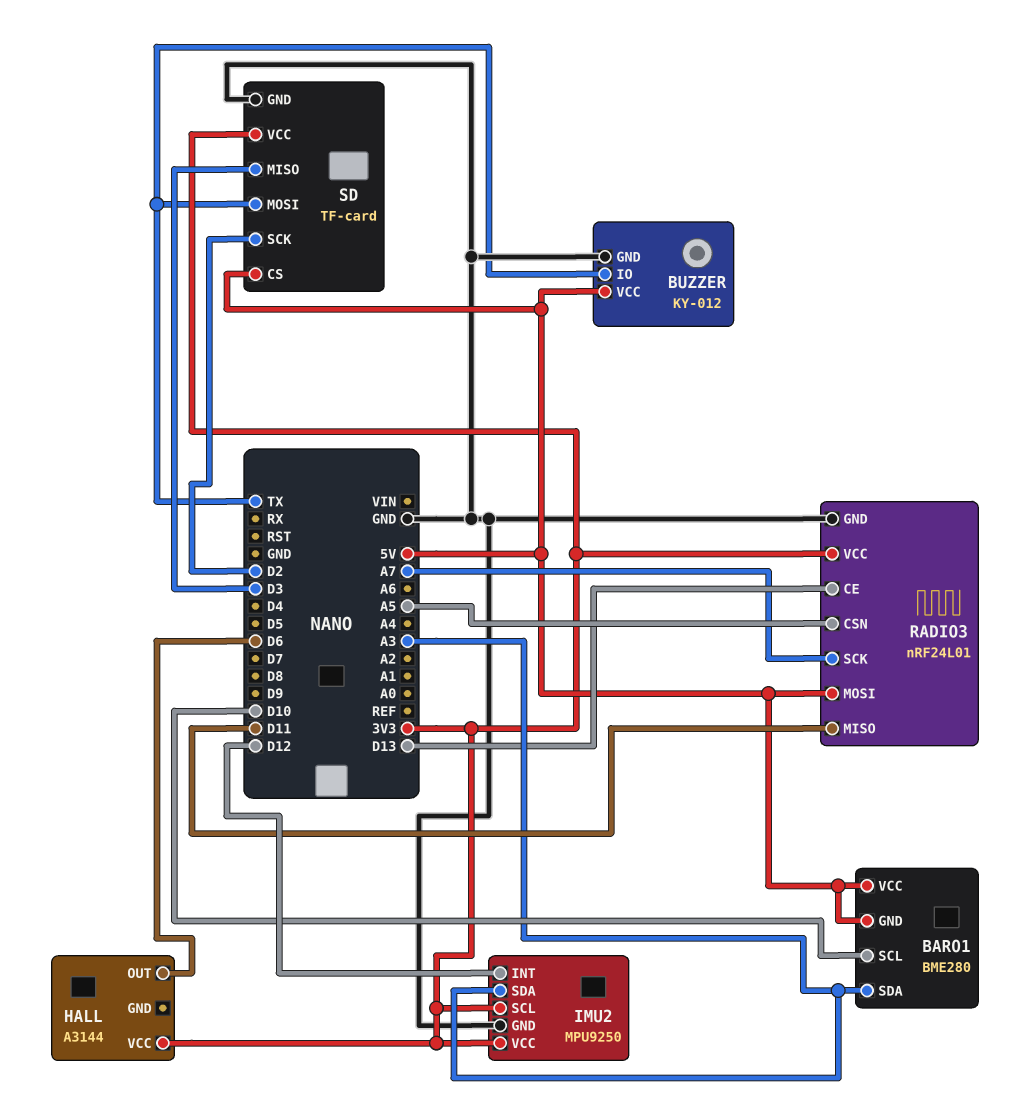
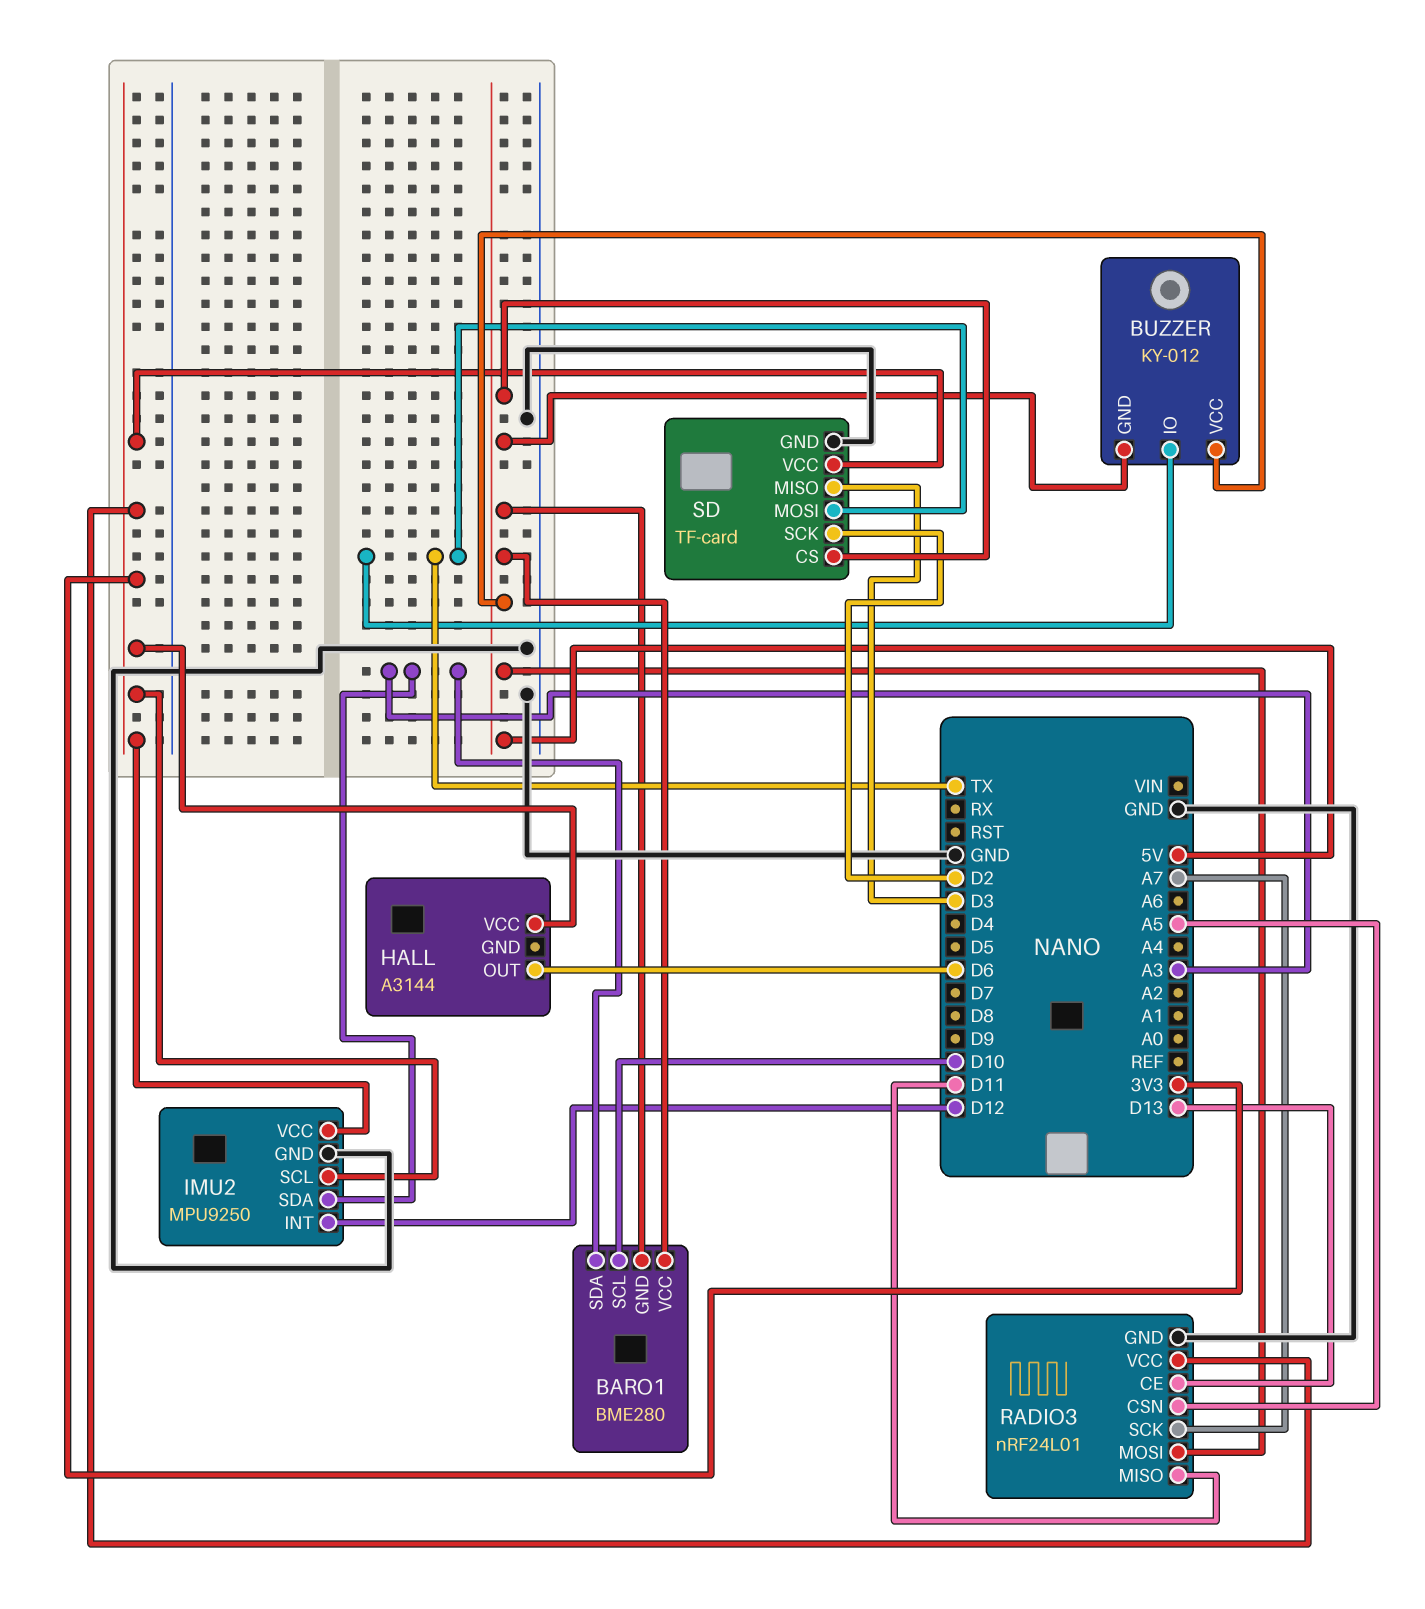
BUZZER pin GND: GND -> 5V

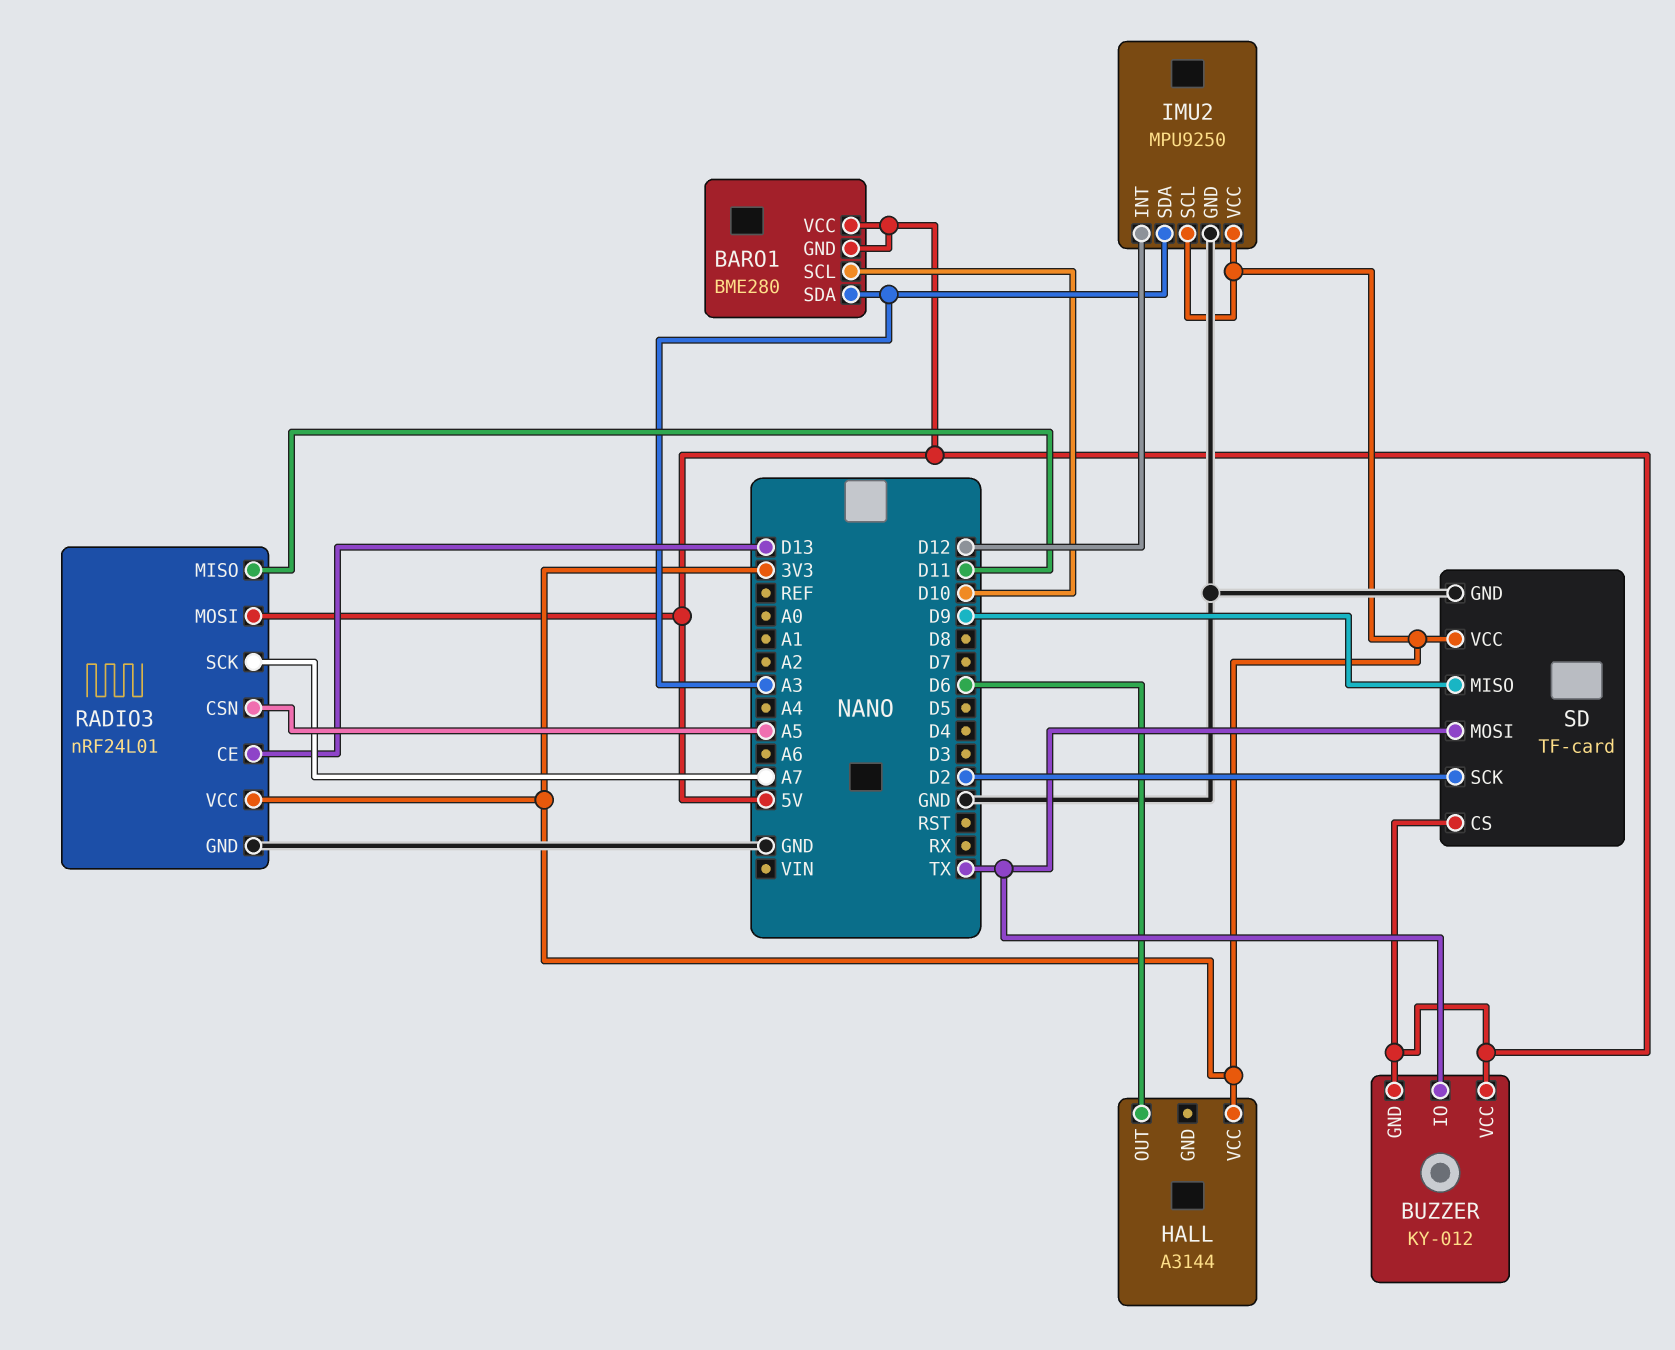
SD pin MISO: D3 -> D9

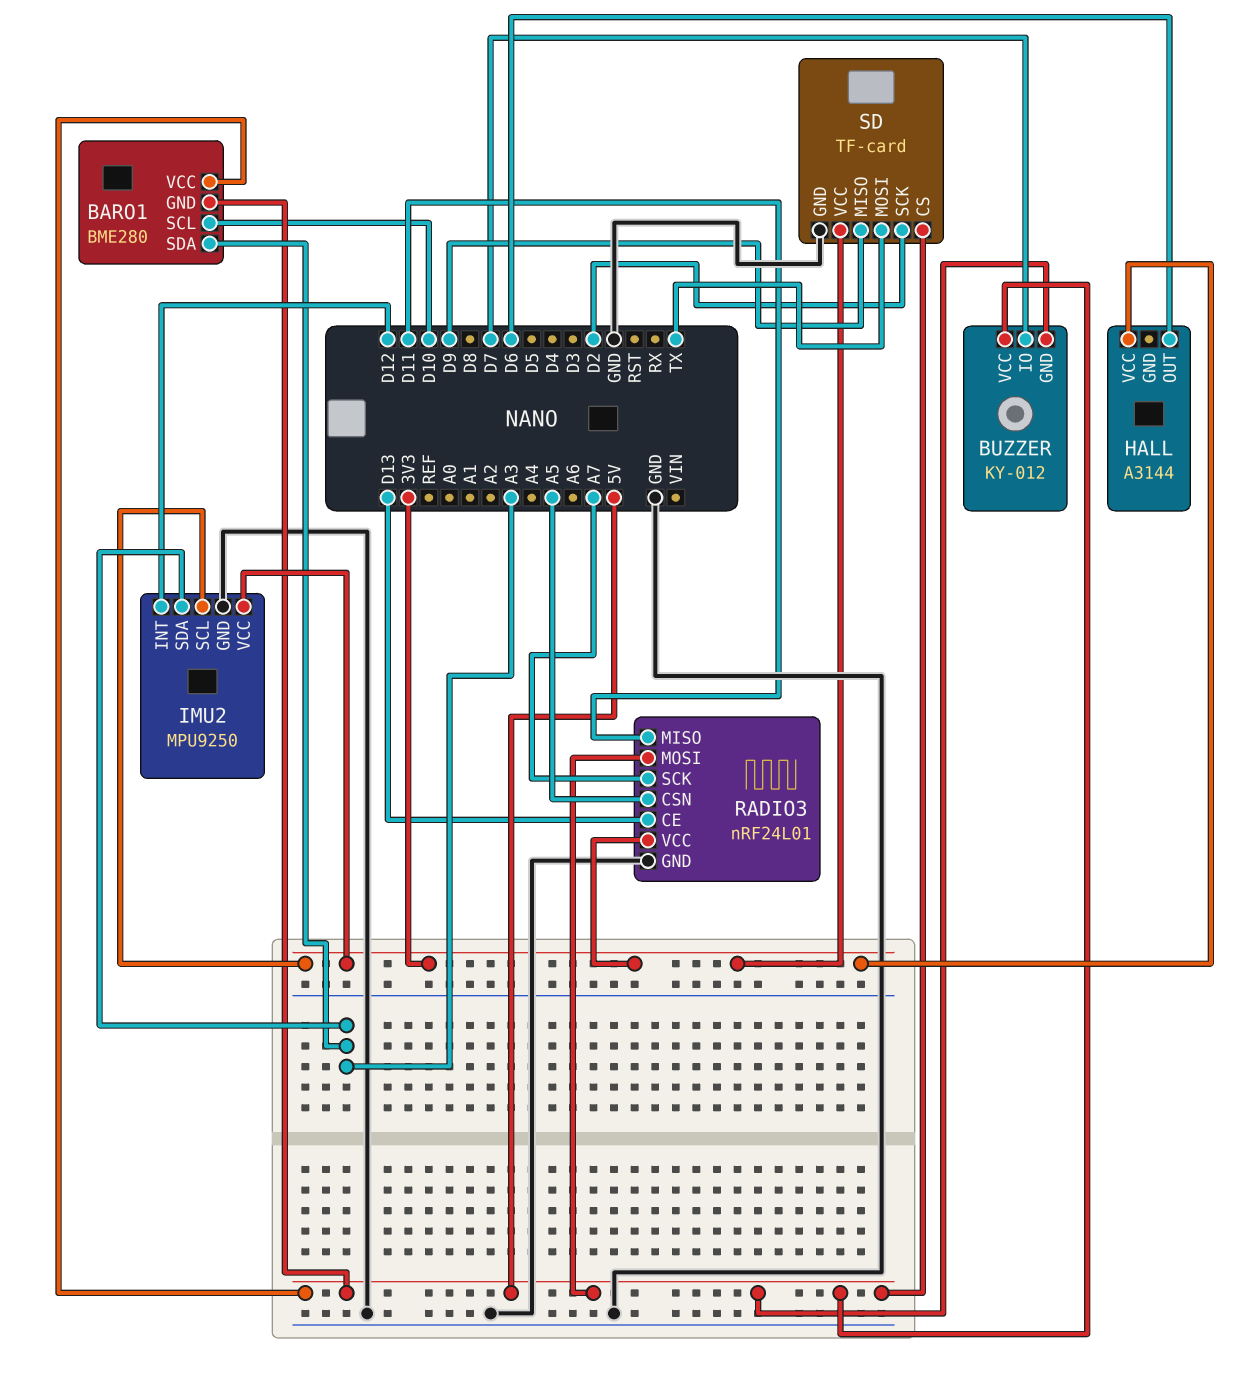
BUZZER pin IO: TX -> D7

